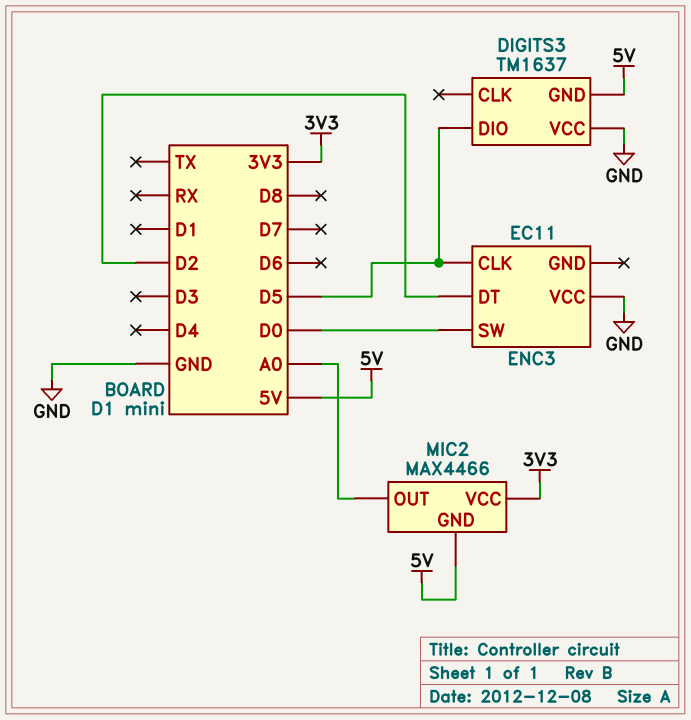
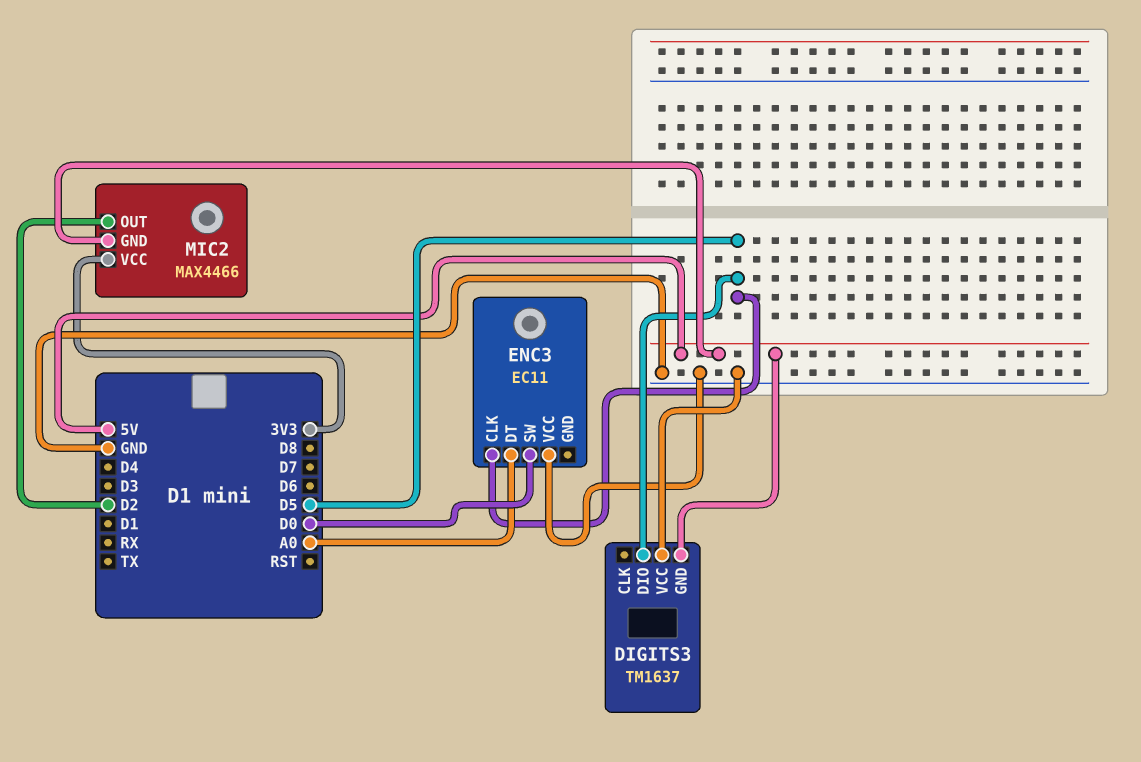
ENC3 pin DT: D2 -> A0
MIC2 pin OUT: A0 -> D2

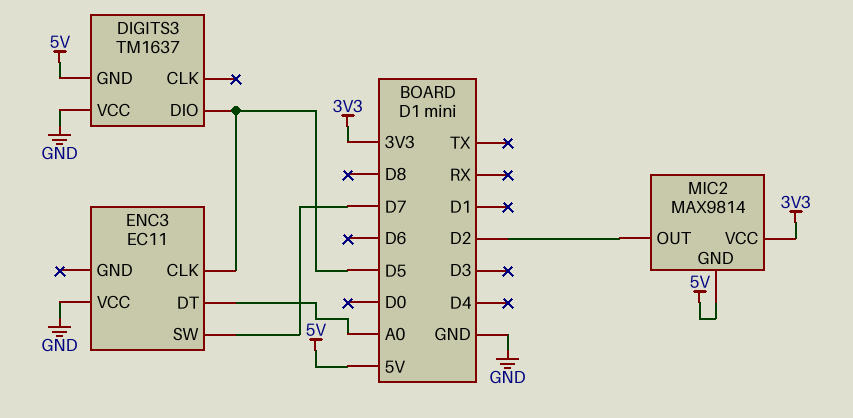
ENC3 pin SW: D0 -> D7
MIC2: MAX4466 -> MAX9814

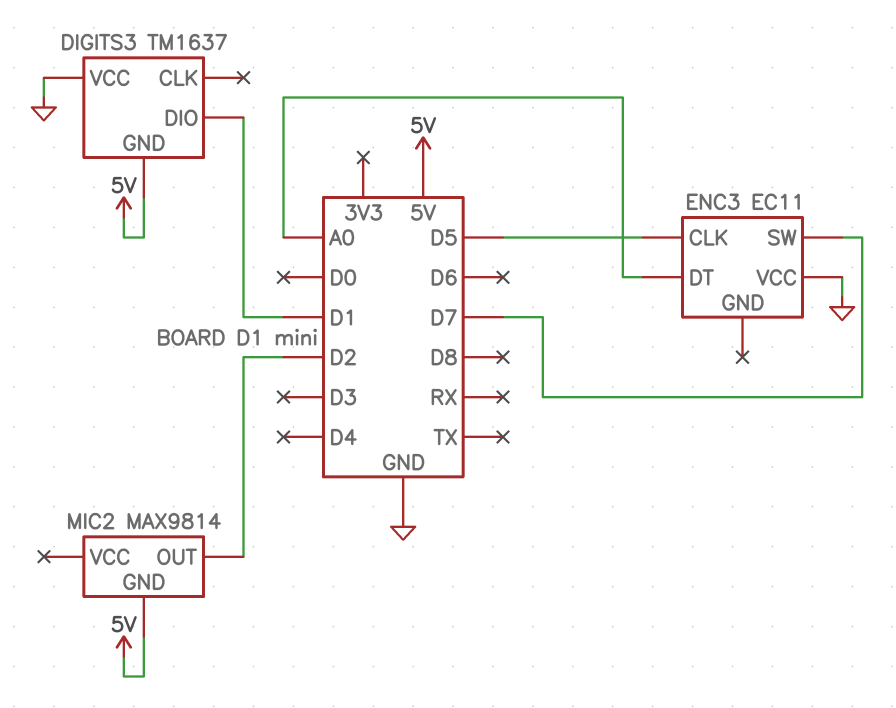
DIGITS3 pin DIO: D5 -> D1
MIC2 pin VCC: 3V3 -> none

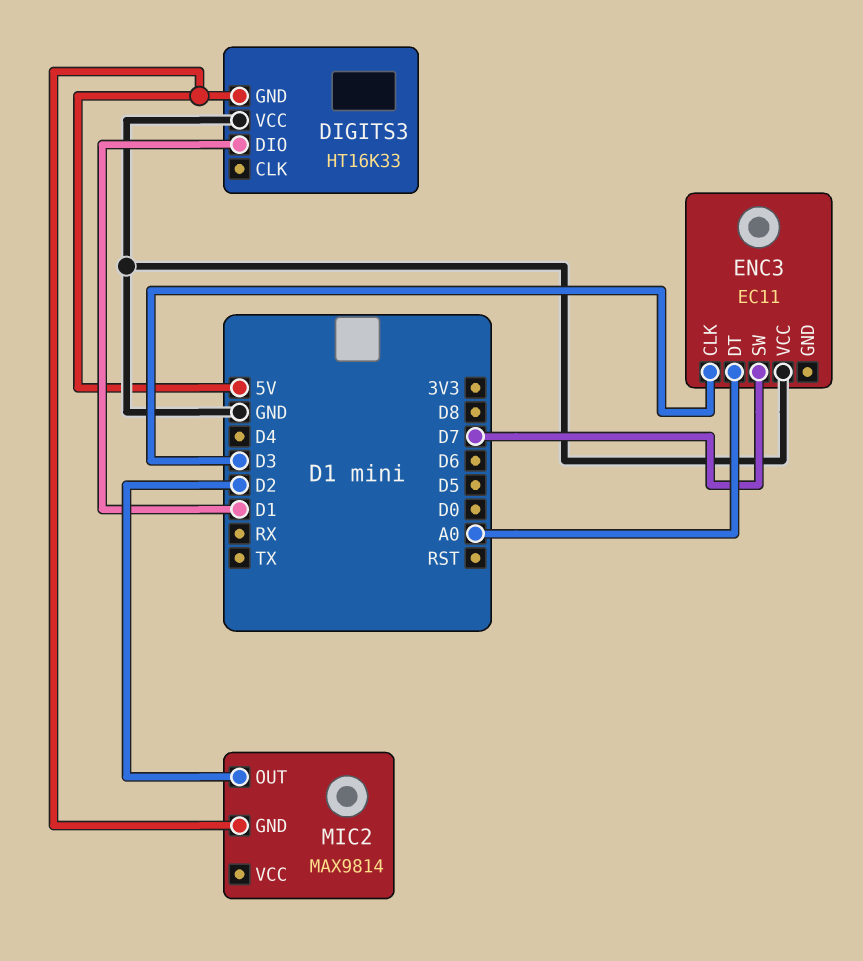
DIGITS3: TM1637 -> HT16K33
ENC3 pin CLK: D5 -> D3

